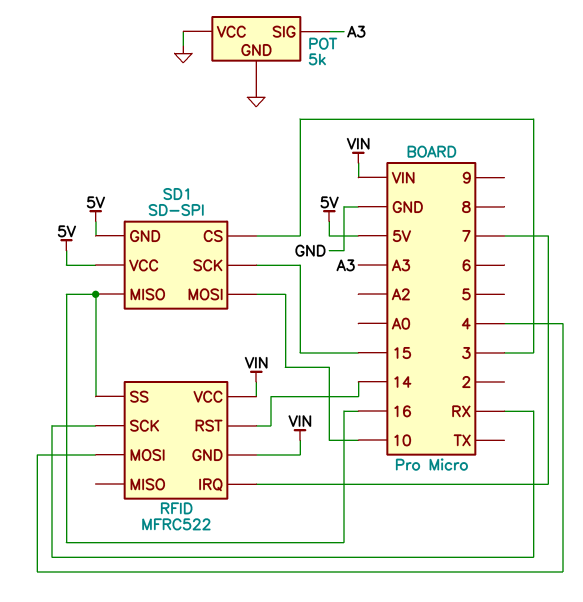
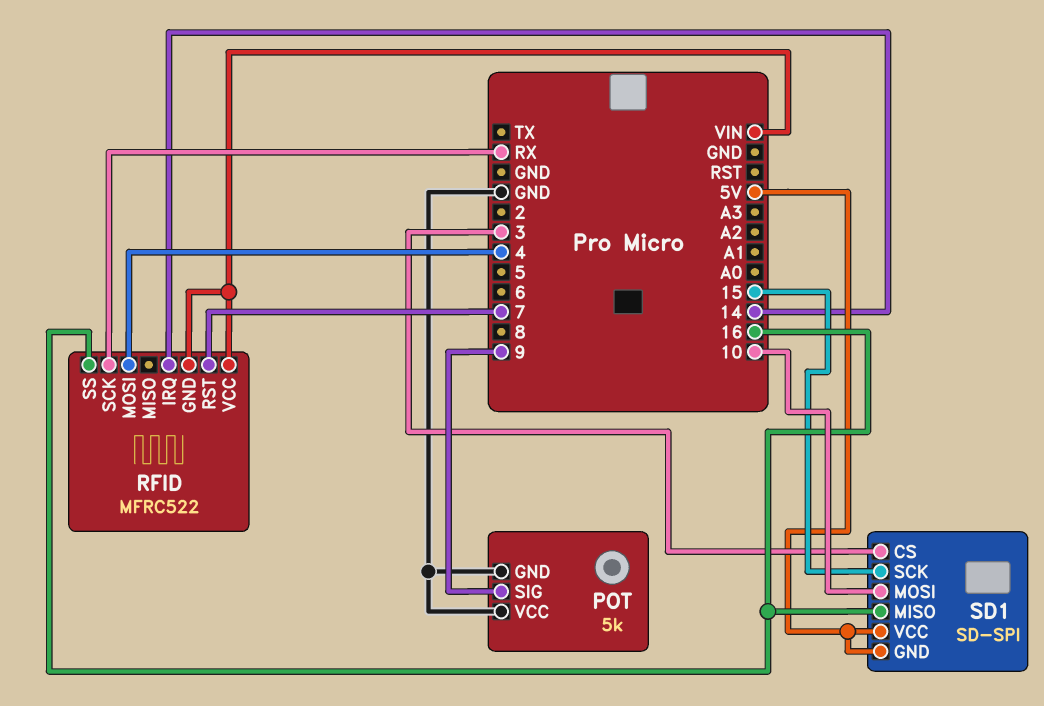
POT pin SIG: A3 -> 9
RFID pin IRQ: 7 -> 14
RFID pin RST: 14 -> 7

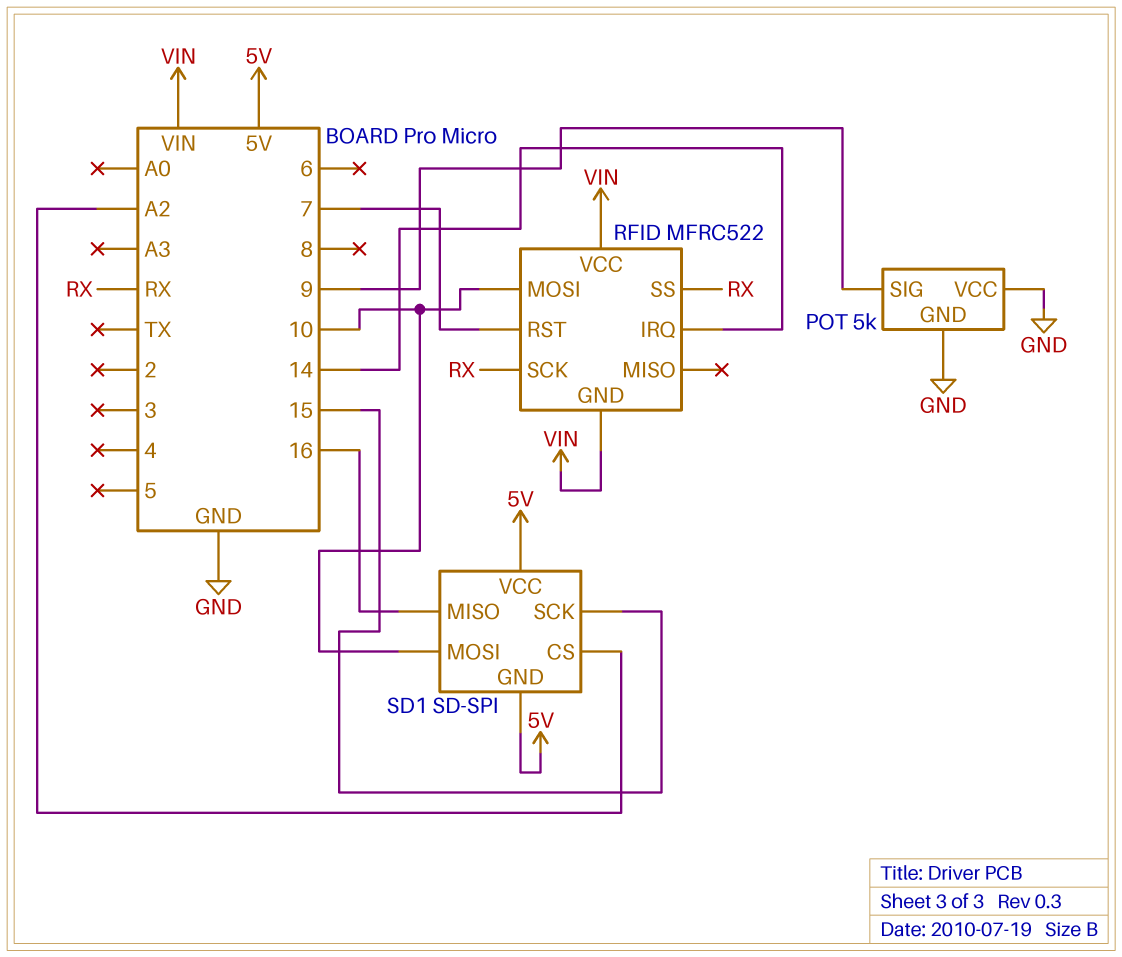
RFID pin MOSI: 4 -> 10
RFID pin SS: 16 -> RX
SD1 pin CS: 3 -> A2

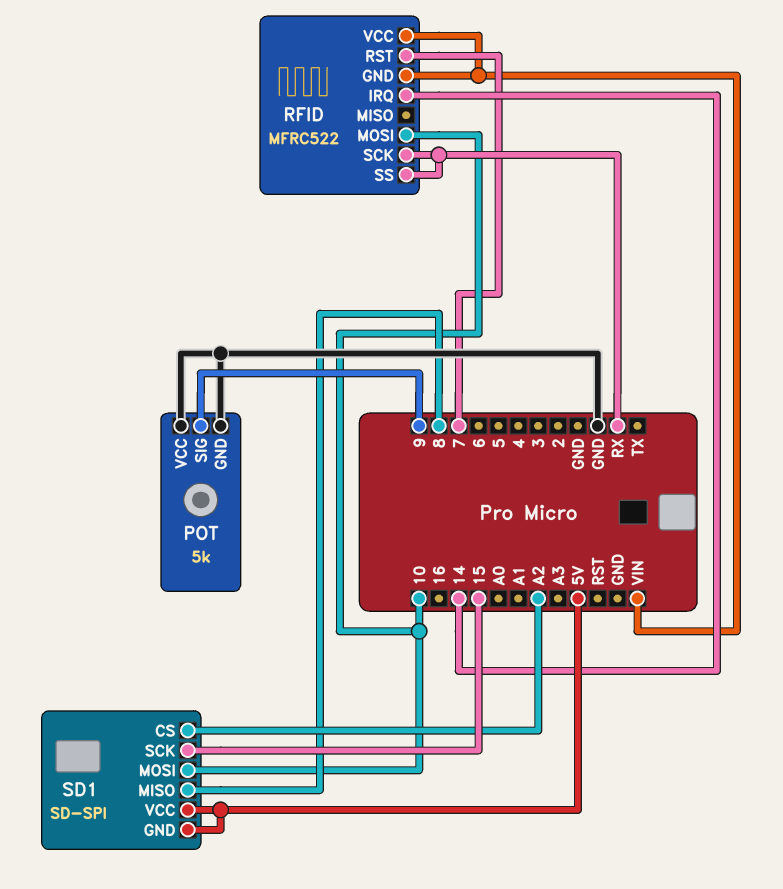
SD1 pin MISO: 16 -> 8

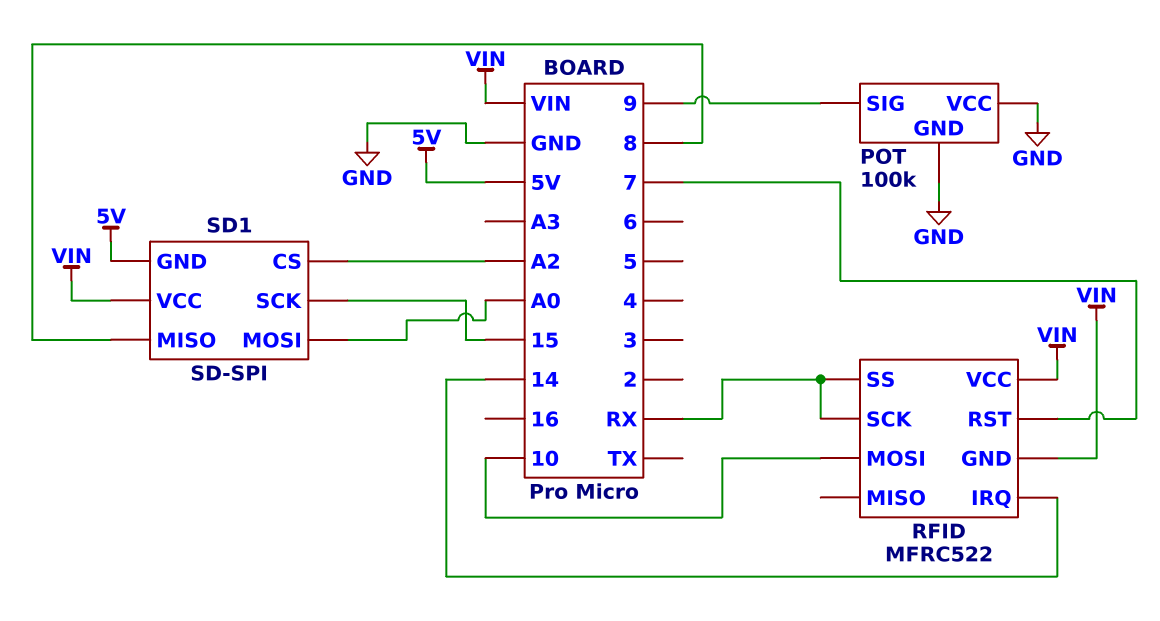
POT: 5k -> 100k
SD1 pin MOSI: 10 -> A0
SD1 pin VCC: 5V -> VIN

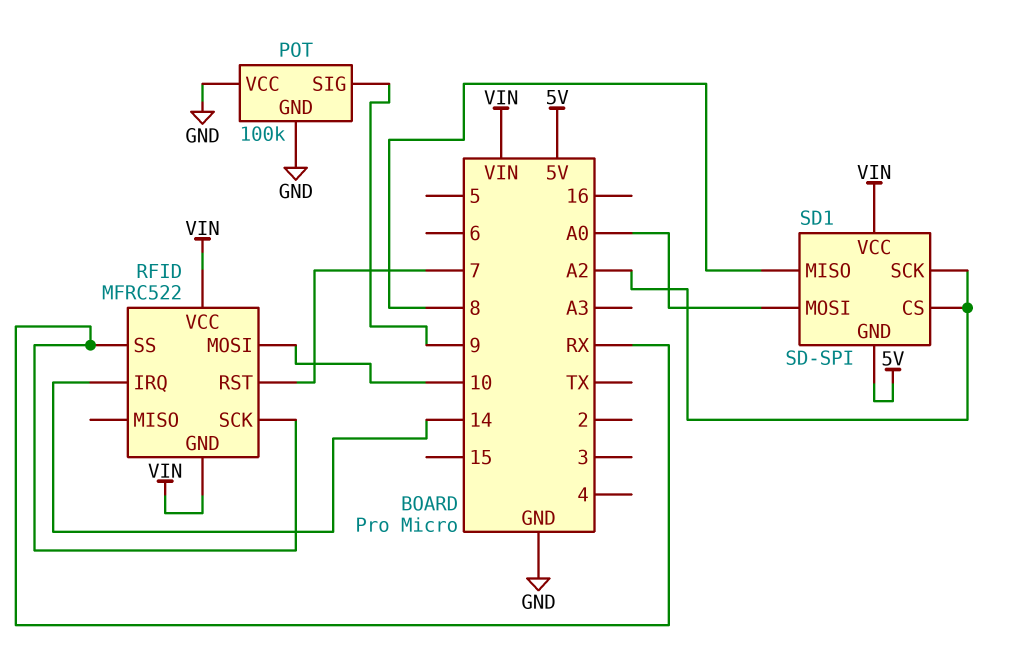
SD1 pin SCK: 15 -> A2

